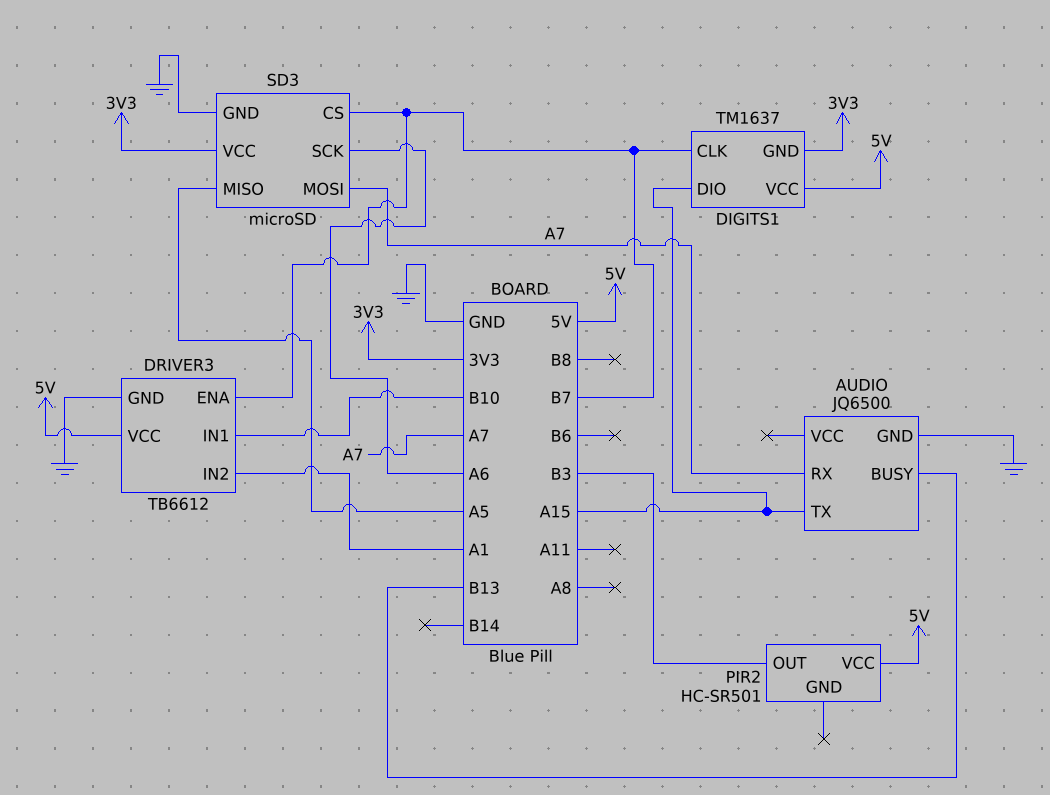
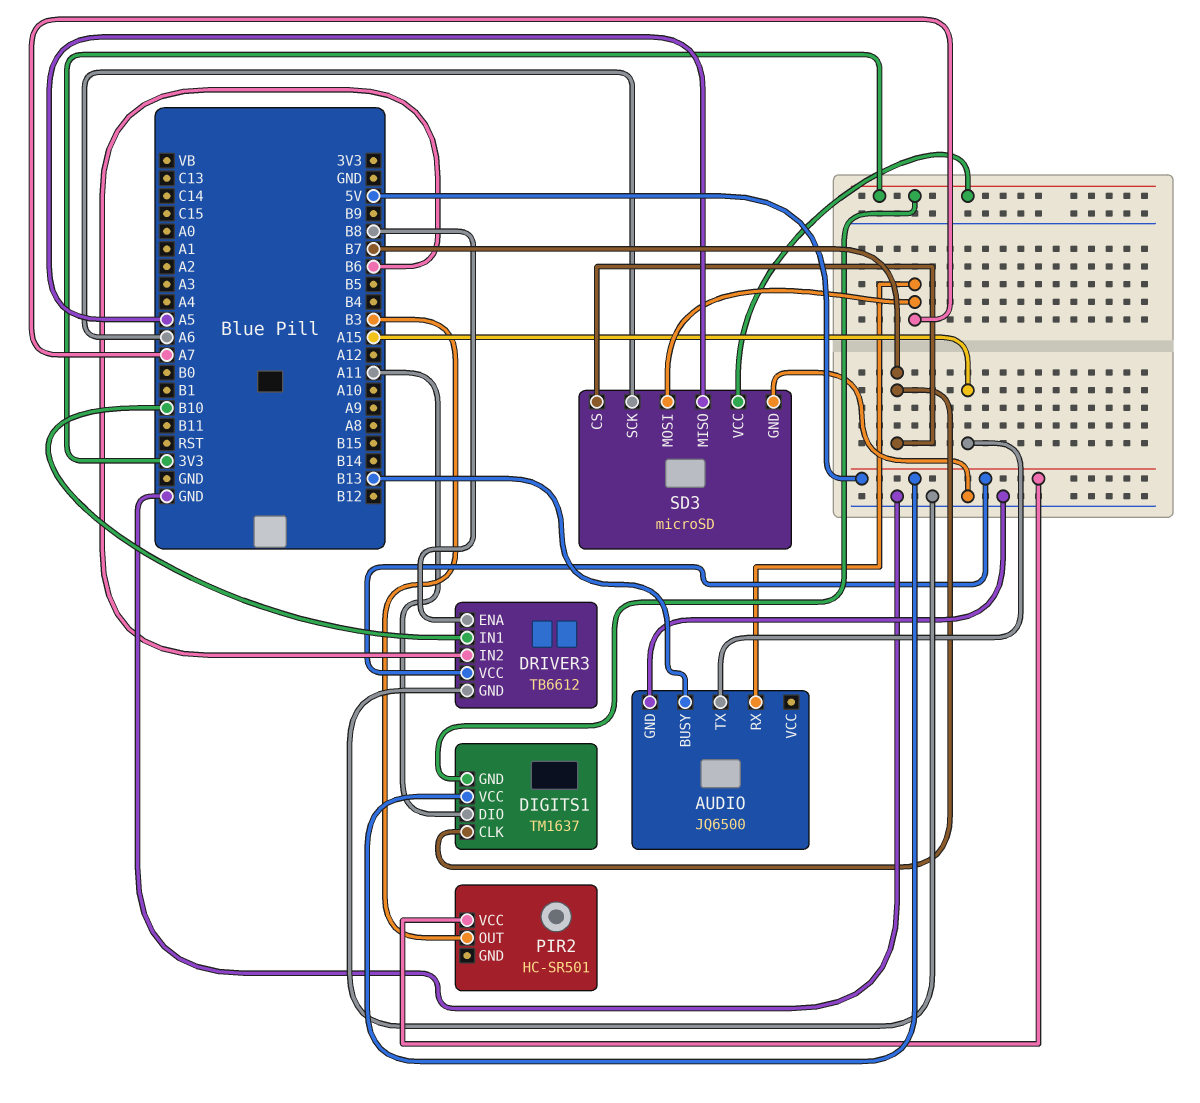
DIGITS1 pin DIO: A15 -> A11
DRIVER3 pin ENA: B7 -> B8
DRIVER3 pin IN2: A1 -> B6

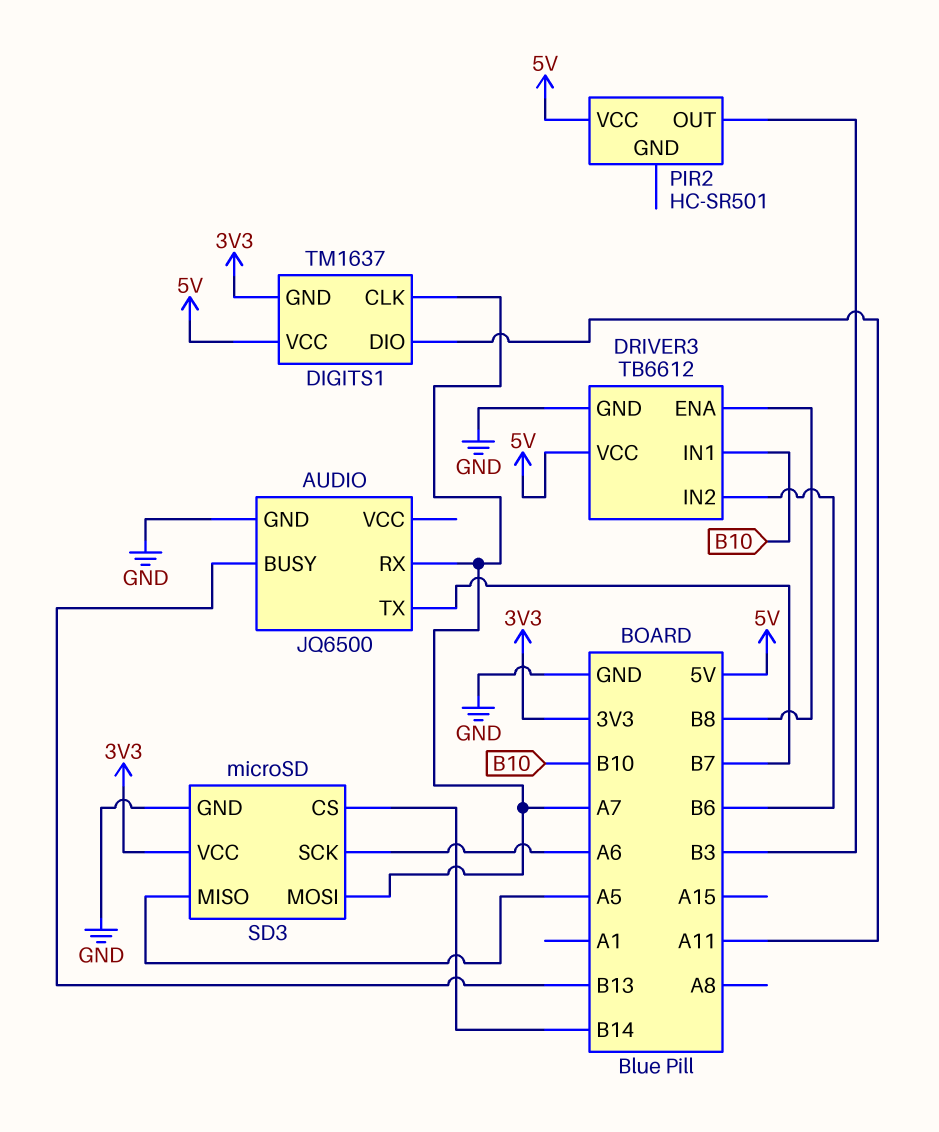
AUDIO pin TX: A15 -> B7
DIGITS1 pin CLK: B7 -> A7
SD3 pin CS: B7 -> B14

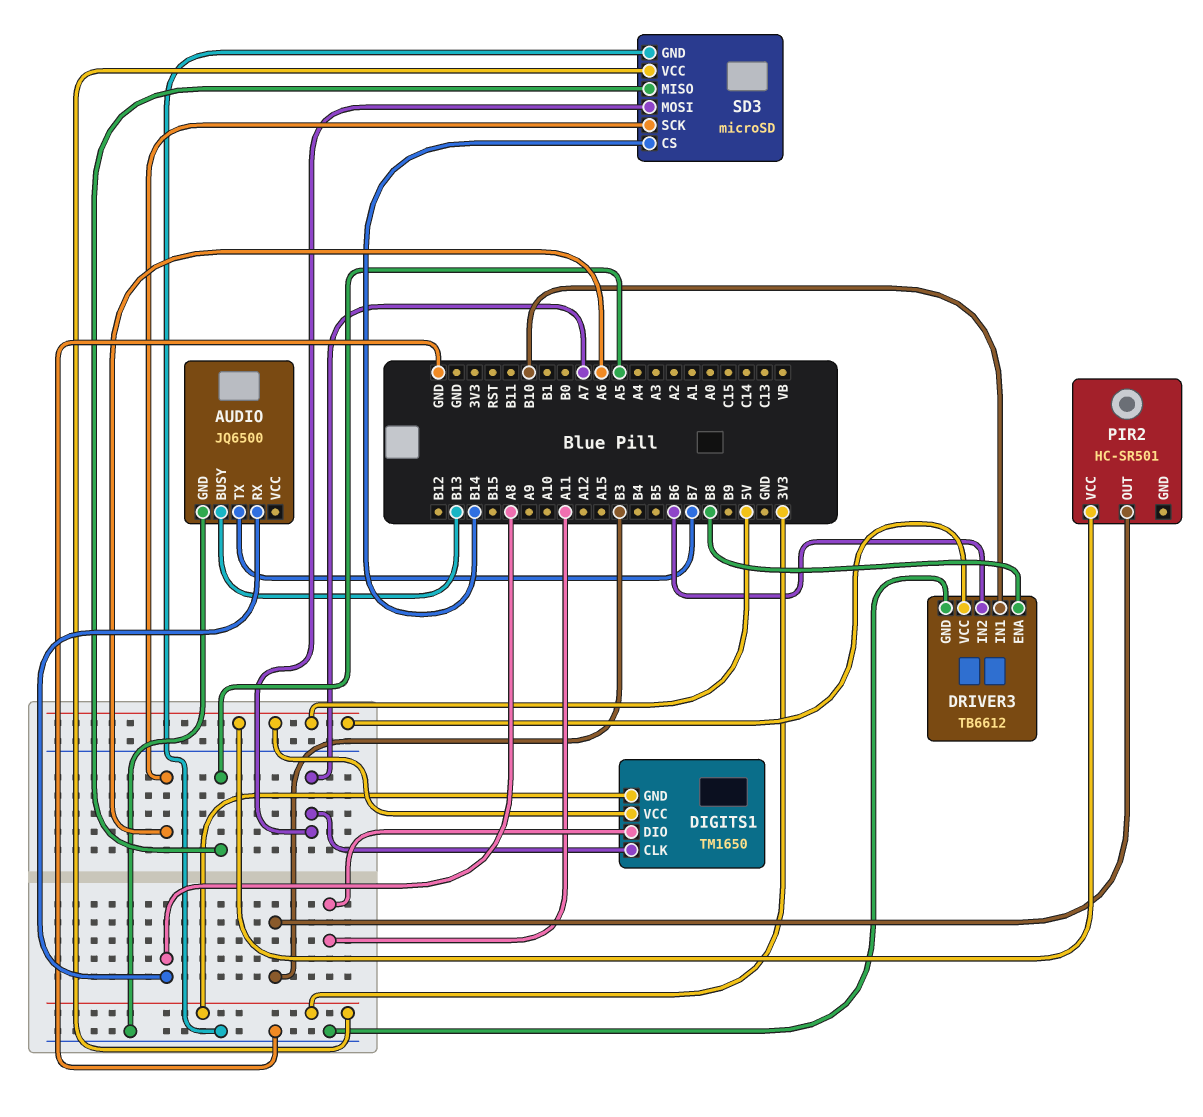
AUDIO pin RX: A7 -> A8
DIGITS1: TM1637 -> TM1650

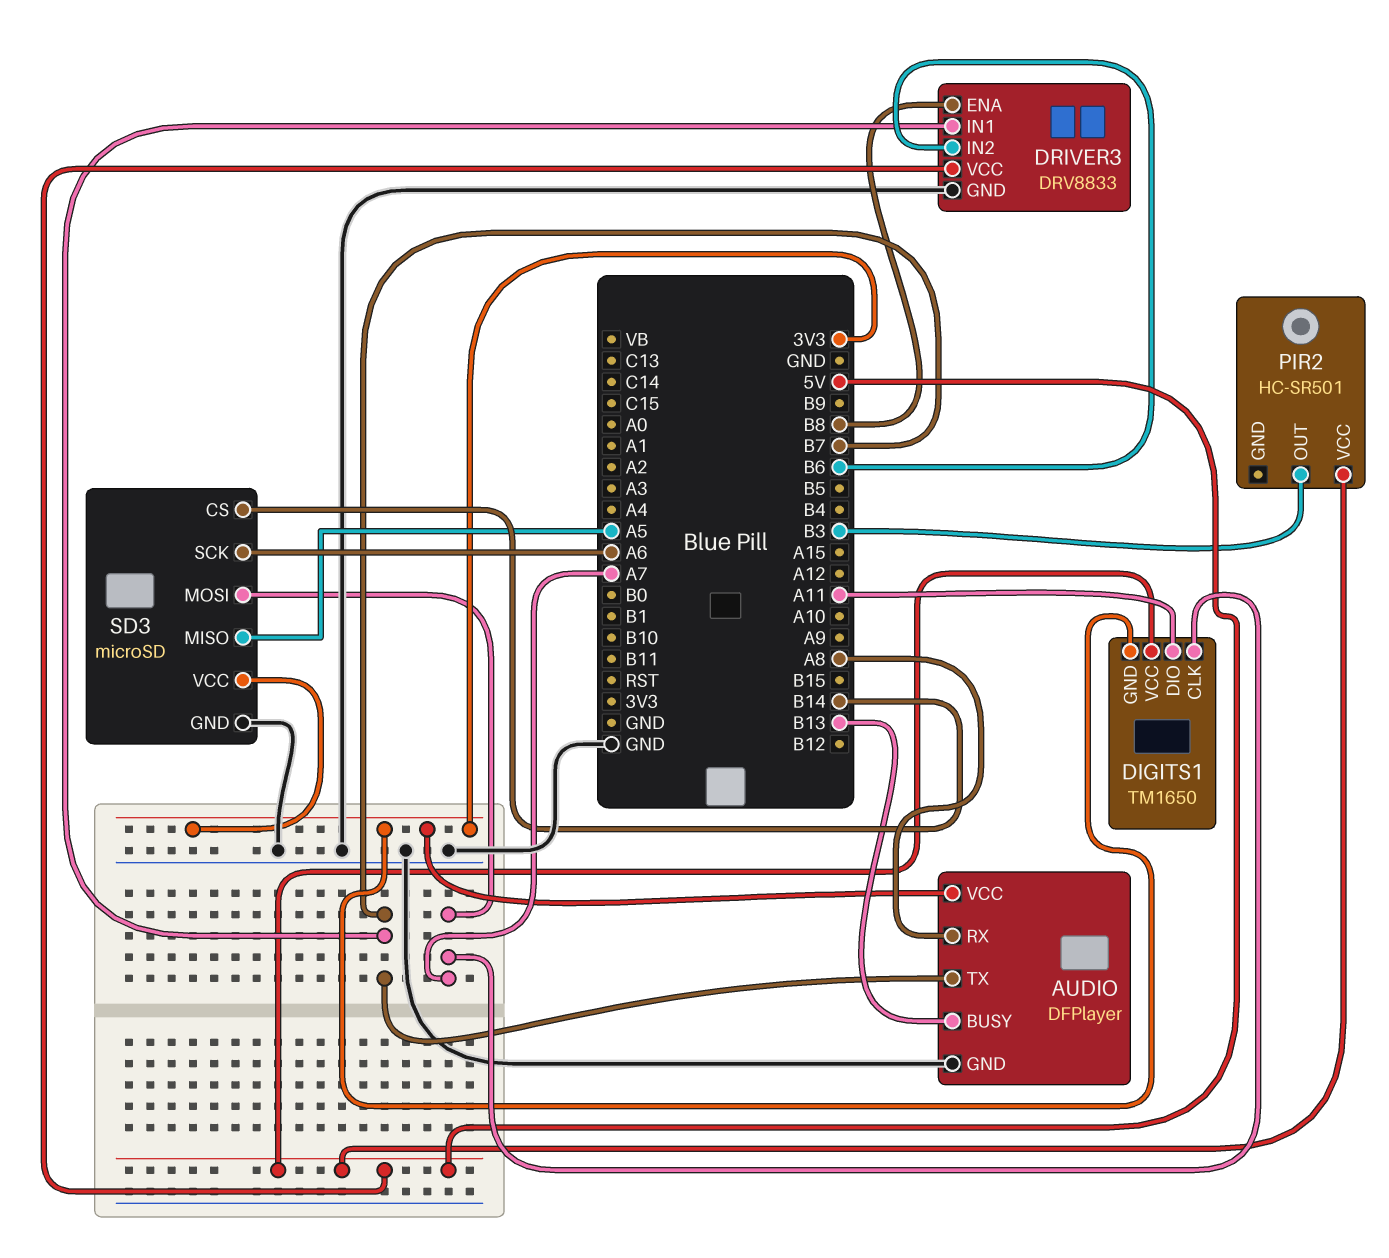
AUDIO: JQ6500 -> DFPlayer
AUDIO pin VCC: none -> 3V3
DRIVER3: TB6612 -> DRV8833
DRIVER3 pin IN1: B10 -> B7

